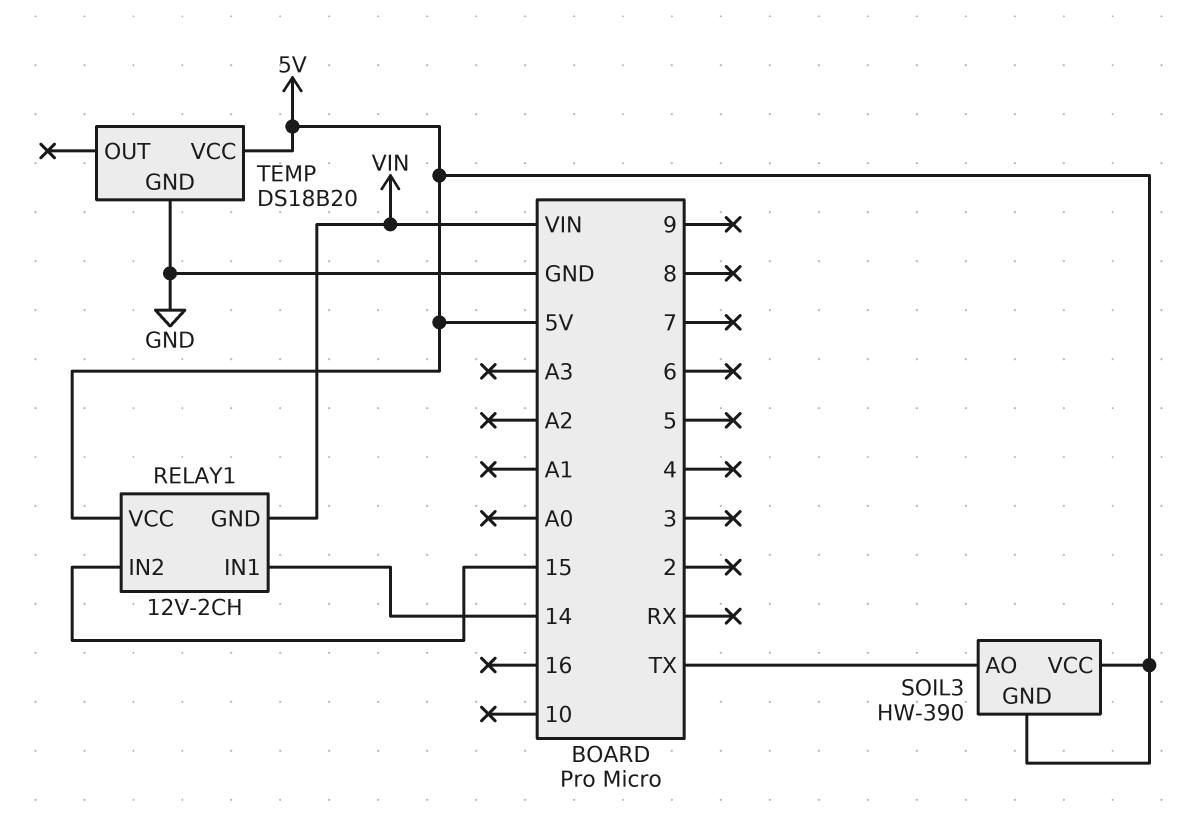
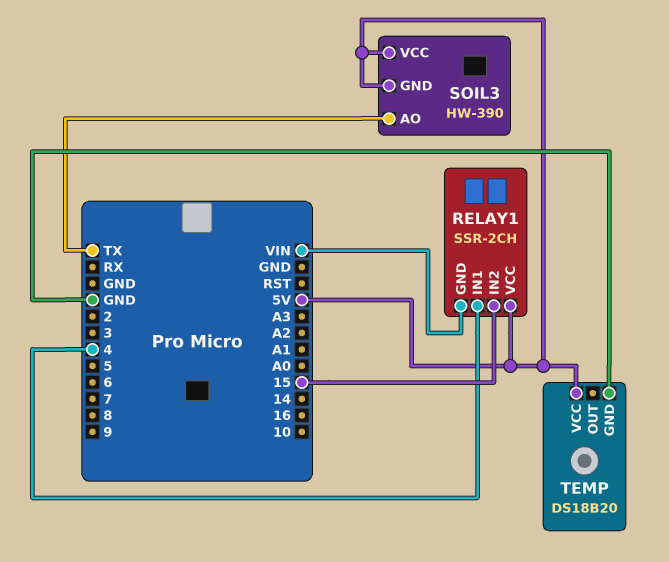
RELAY1: 12V-2CH -> SSR-2CH
RELAY1 pin IN1: 14 -> 4

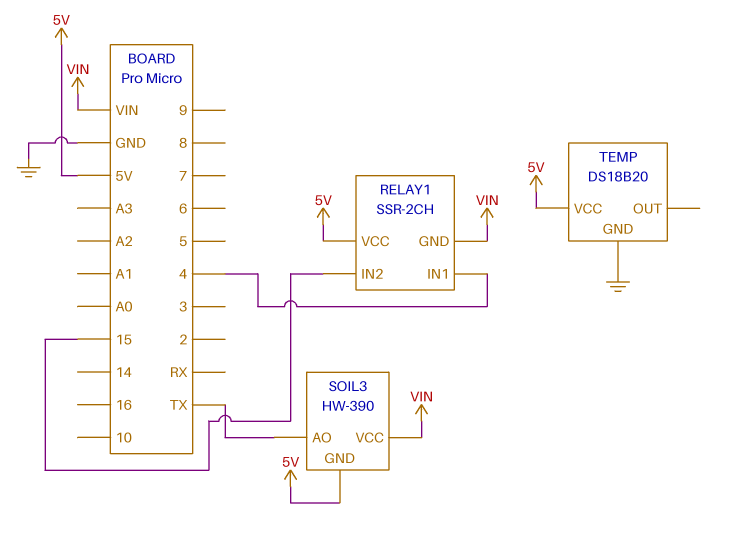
SOIL3 pin VCC: 5V -> VIN

